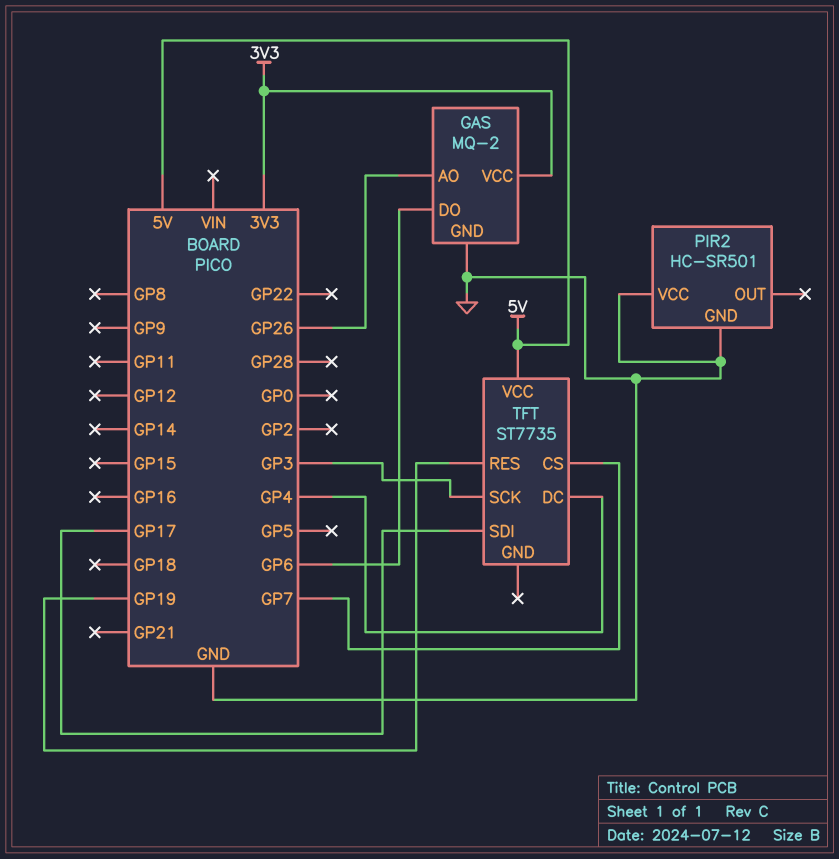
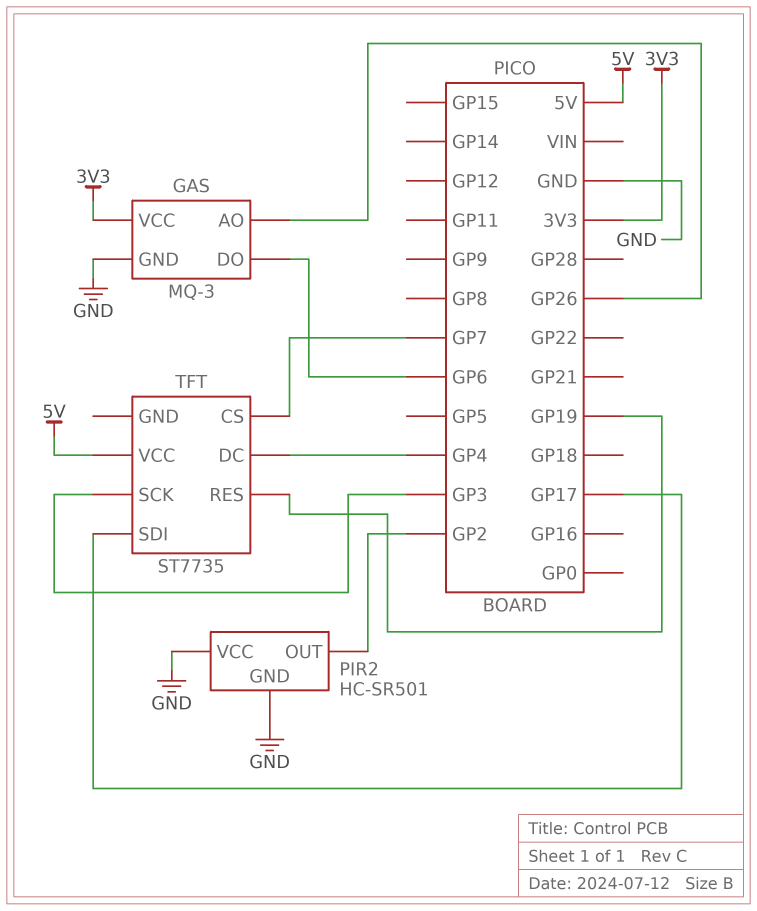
GAS: MQ-2 -> MQ-3
PIR2 pin OUT: none -> GP2

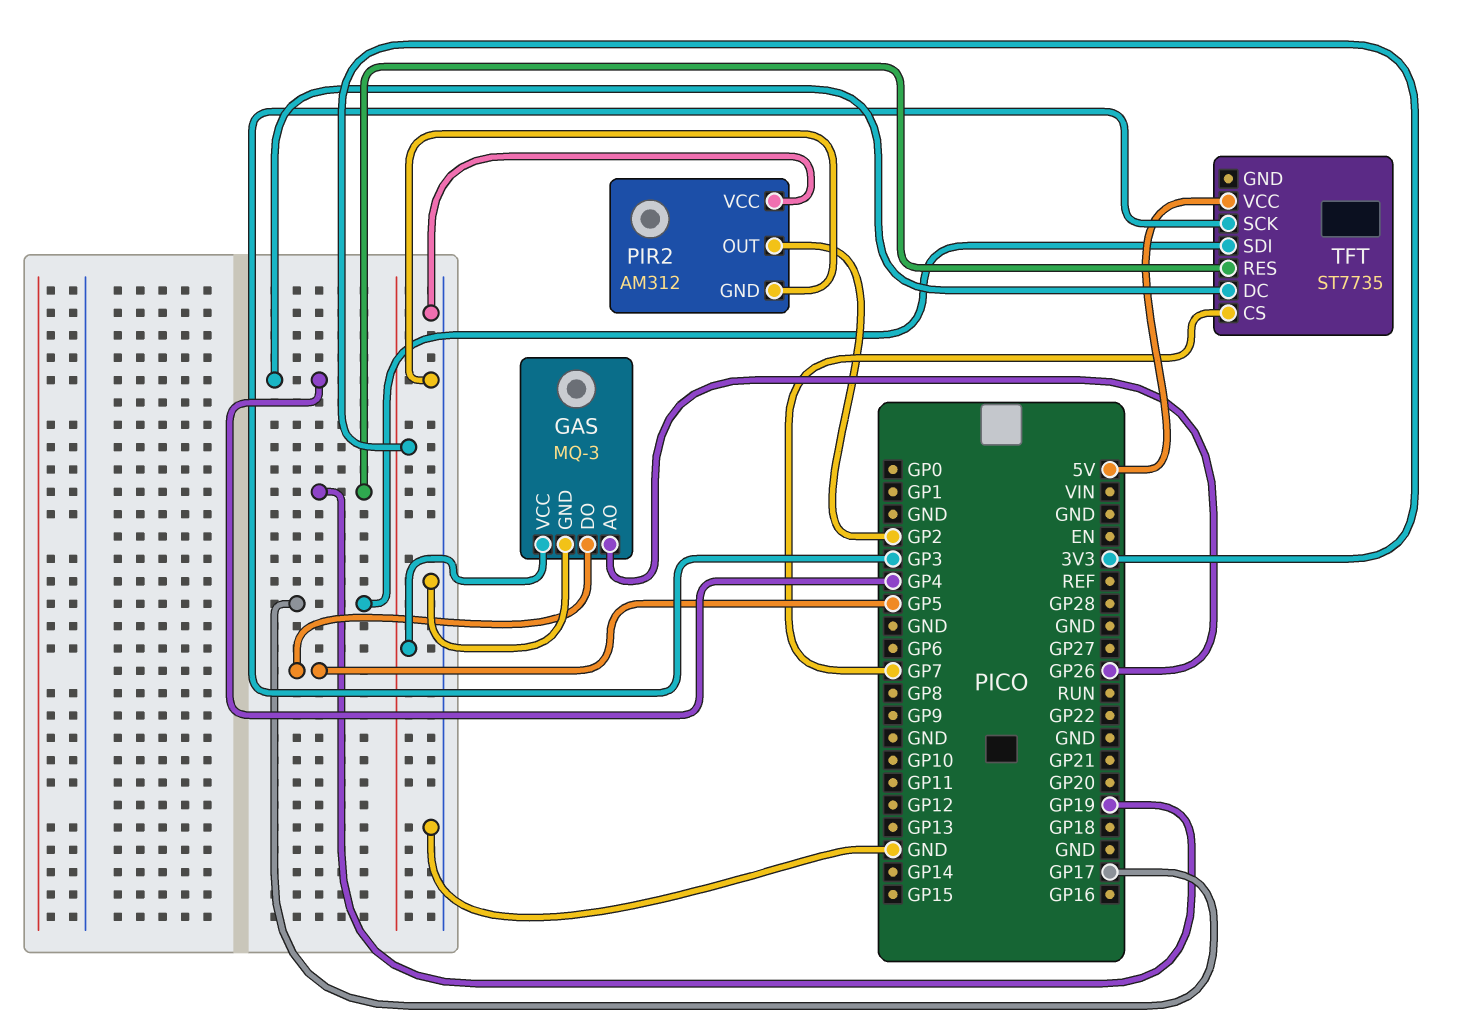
GAS pin DO: GP6 -> GP5
PIR2: HC-SR501 -> AM312

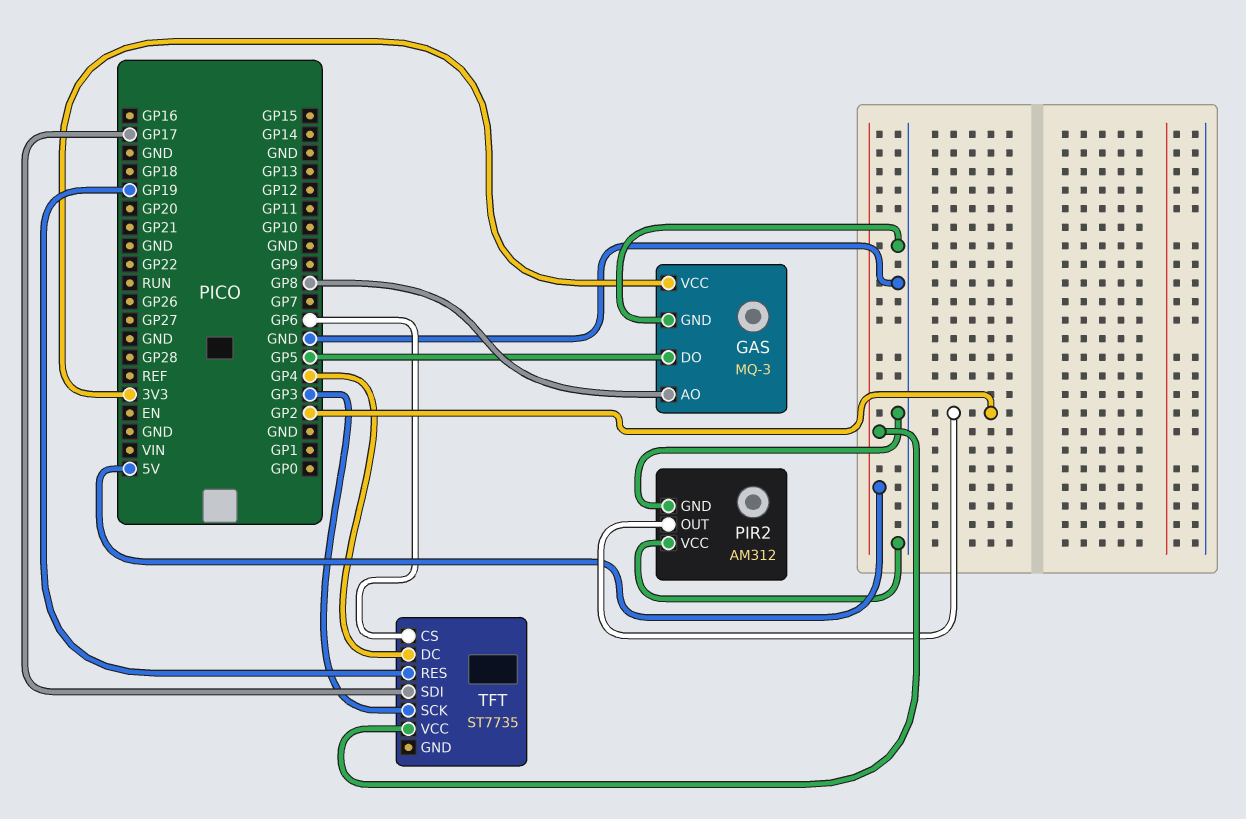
GAS pin AO: GP26 -> GP8
TFT pin CS: GP7 -> GP6

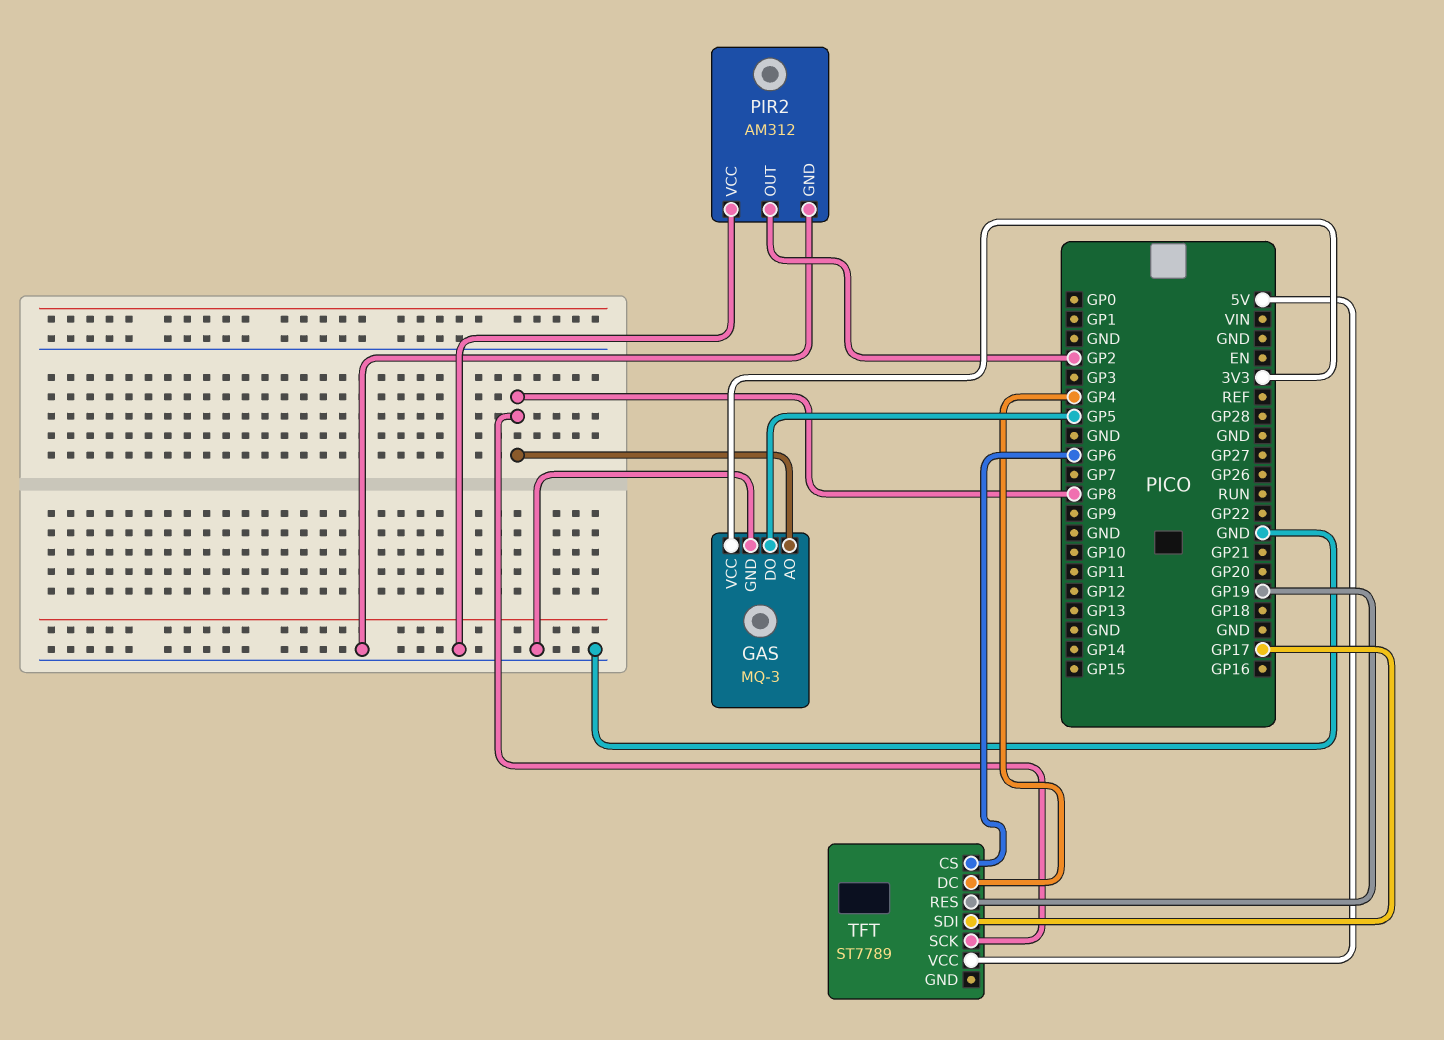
TFT: ST7735 -> ST7789
TFT pin SCK: GP3 -> GP8

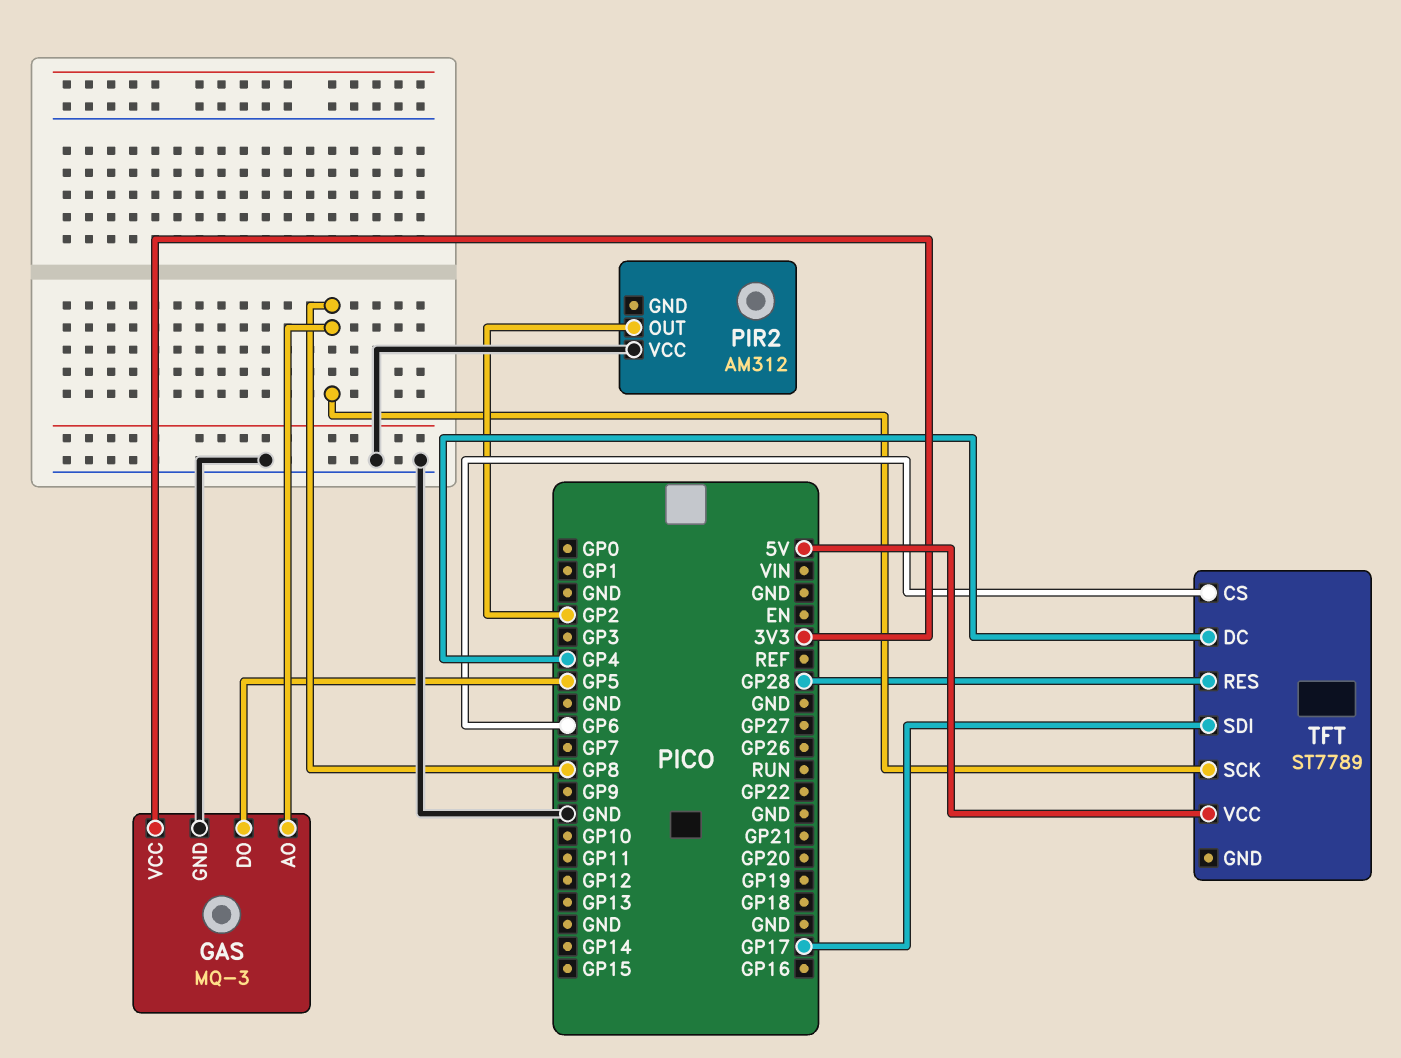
PIR2 pin GND: GND -> none
TFT pin RES: GP19 -> GP28

